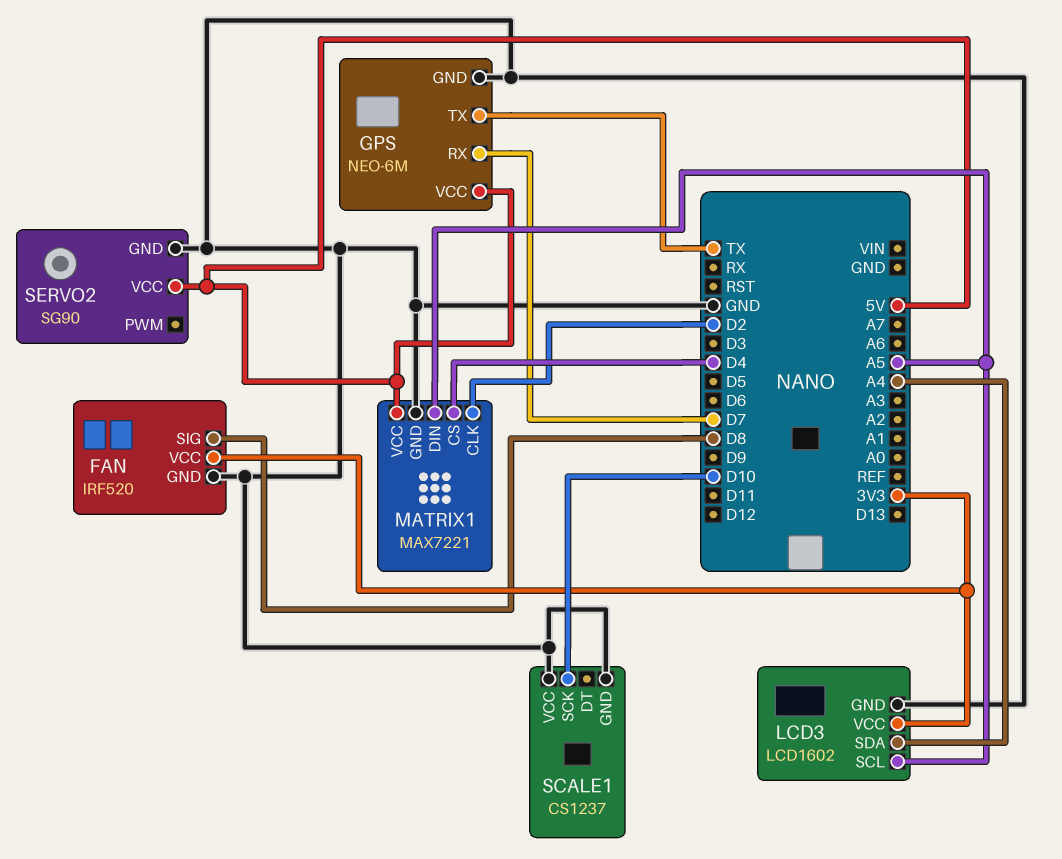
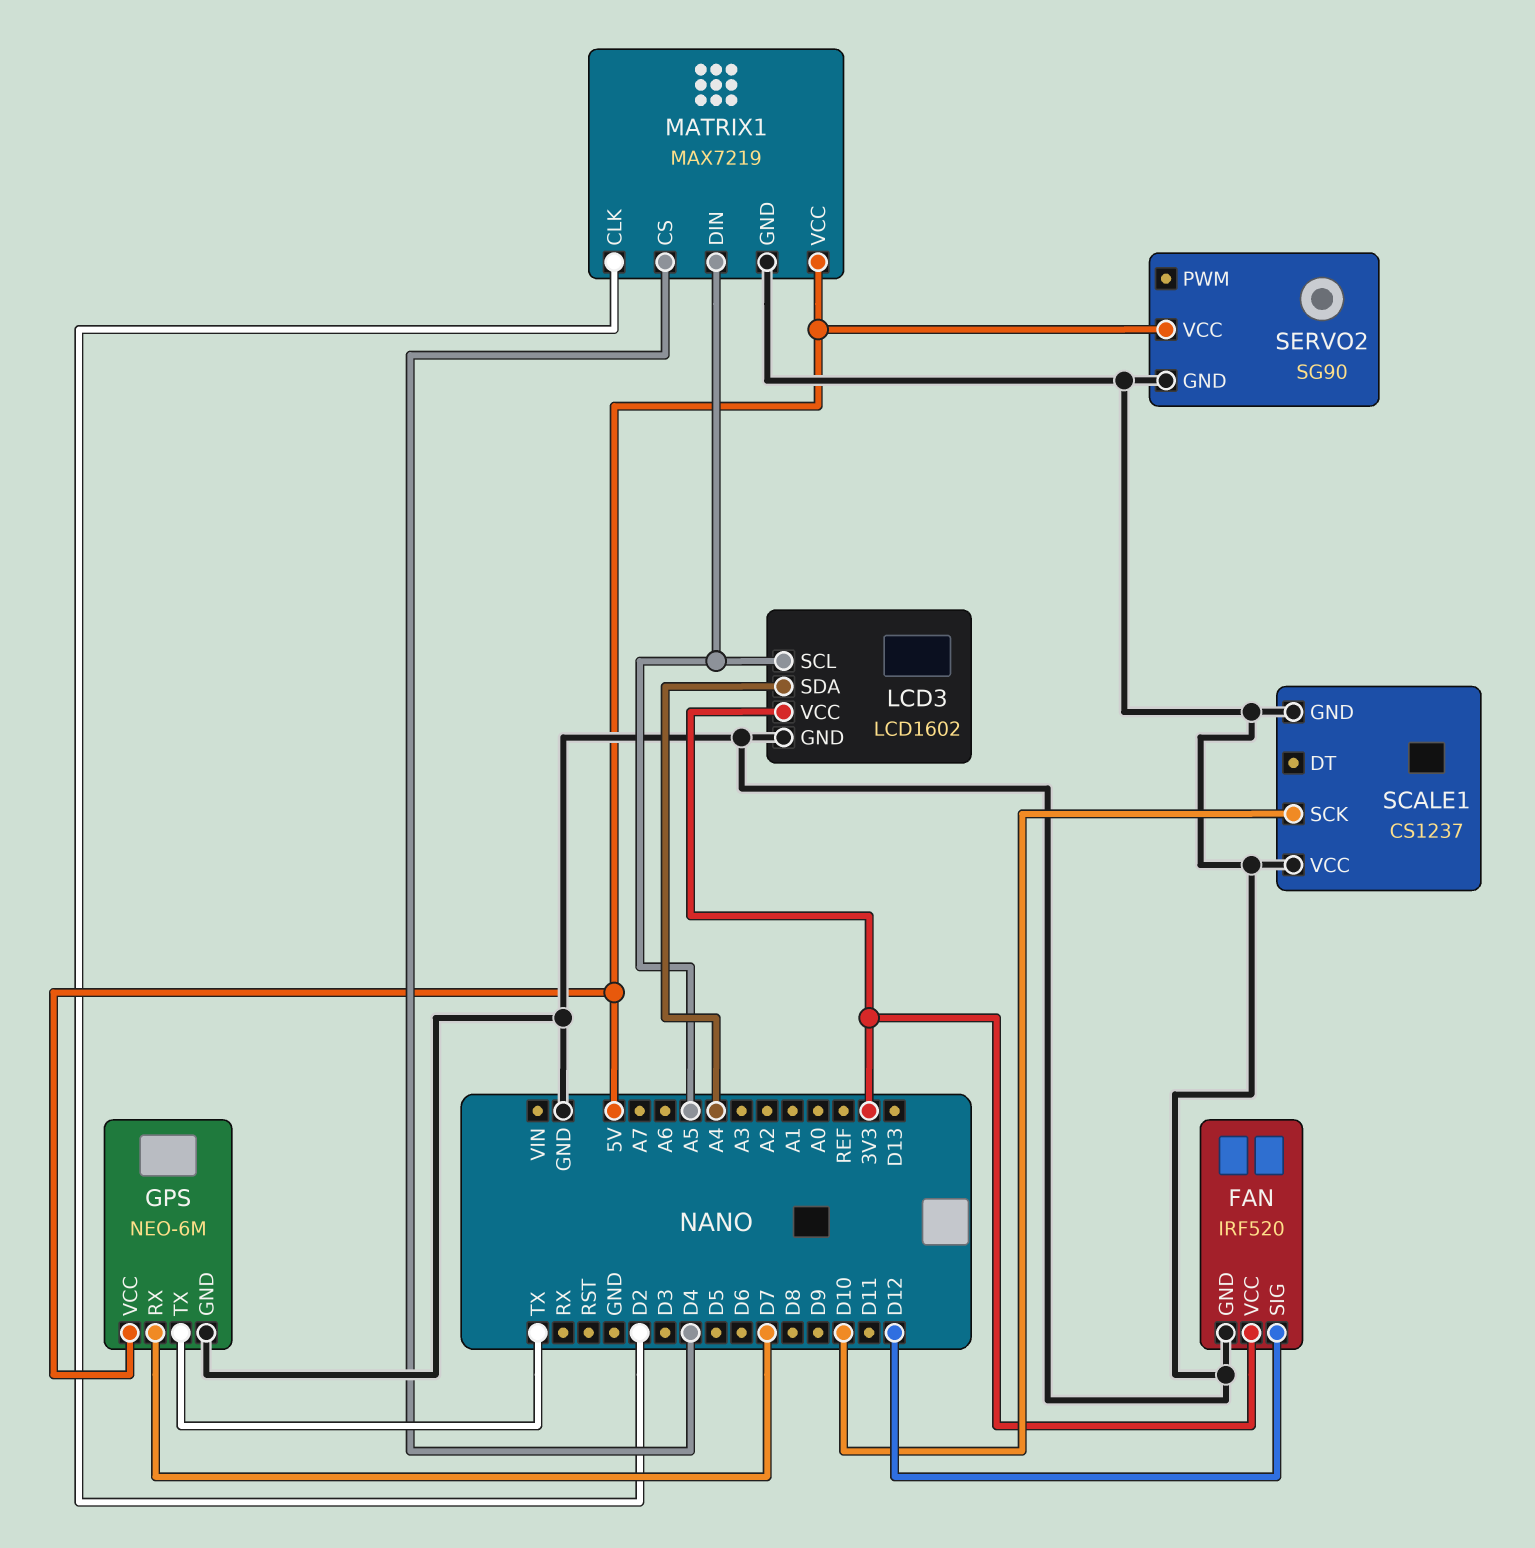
FAN pin SIG: D8 -> D12
MATRIX1: MAX7221 -> MAX7219

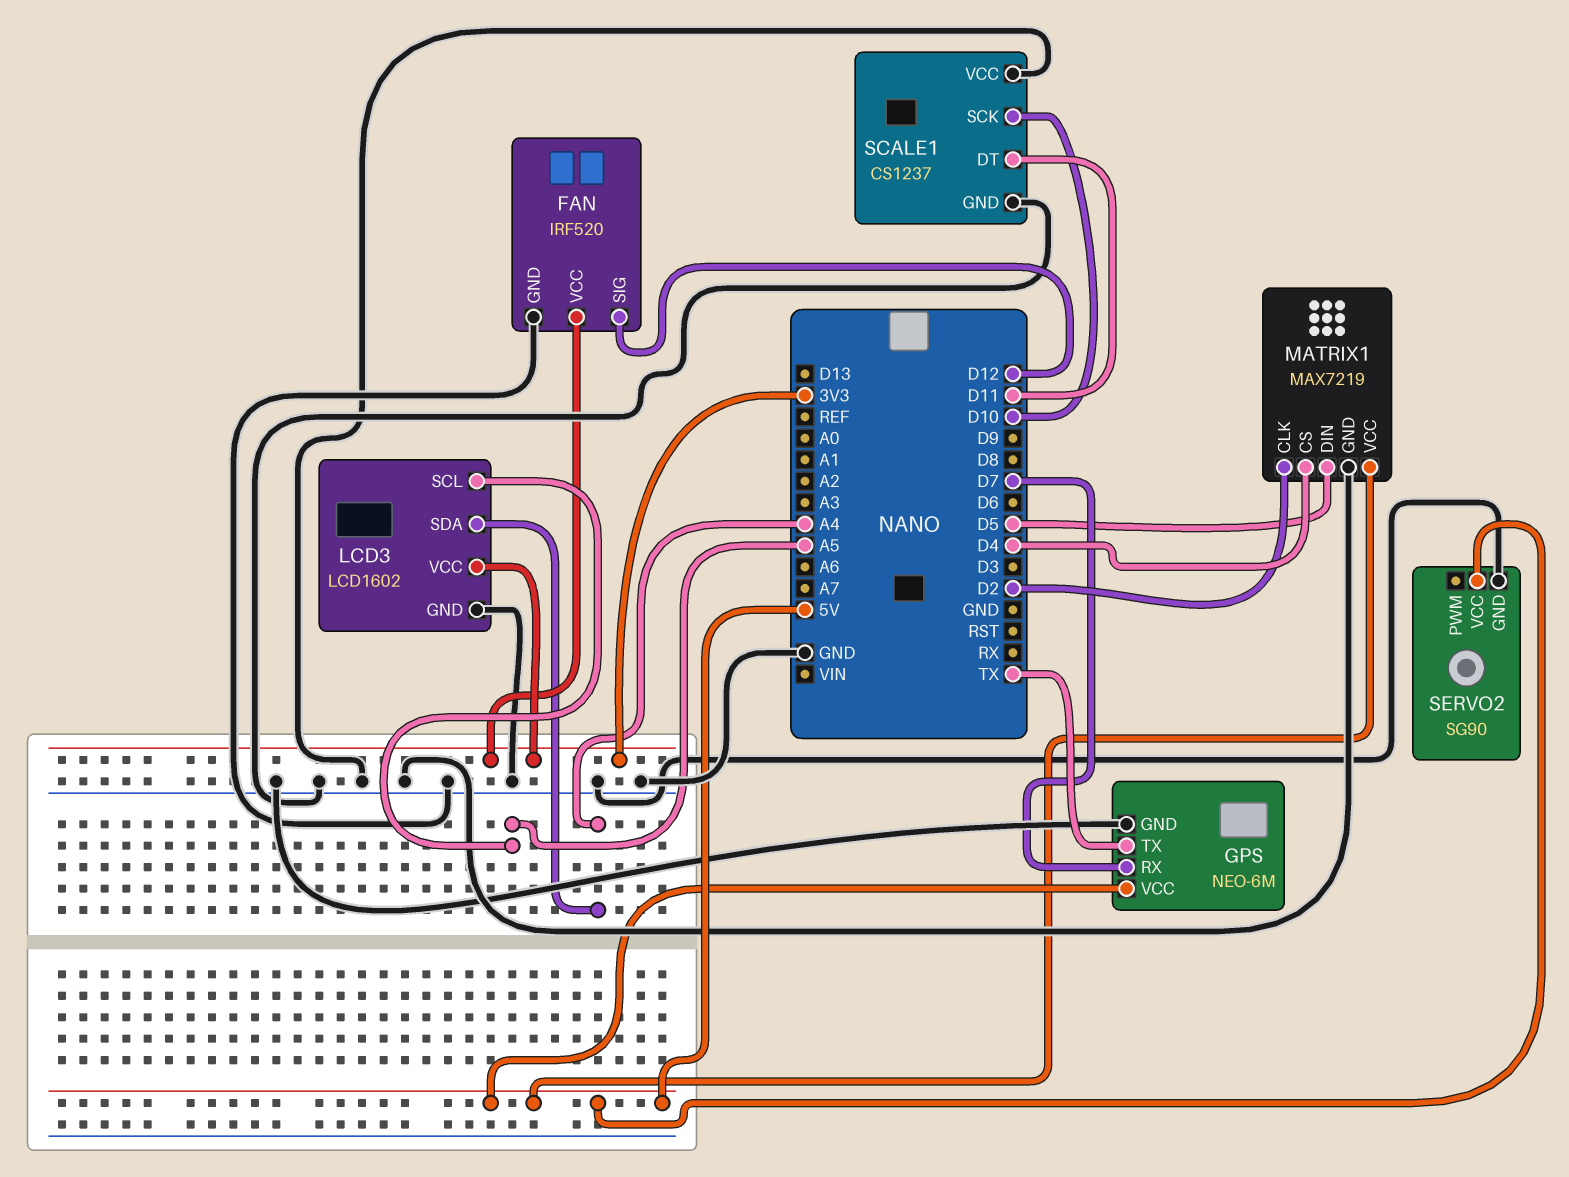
MATRIX1 pin DIN: A5 -> D5
SCALE1 pin DT: none -> D11

